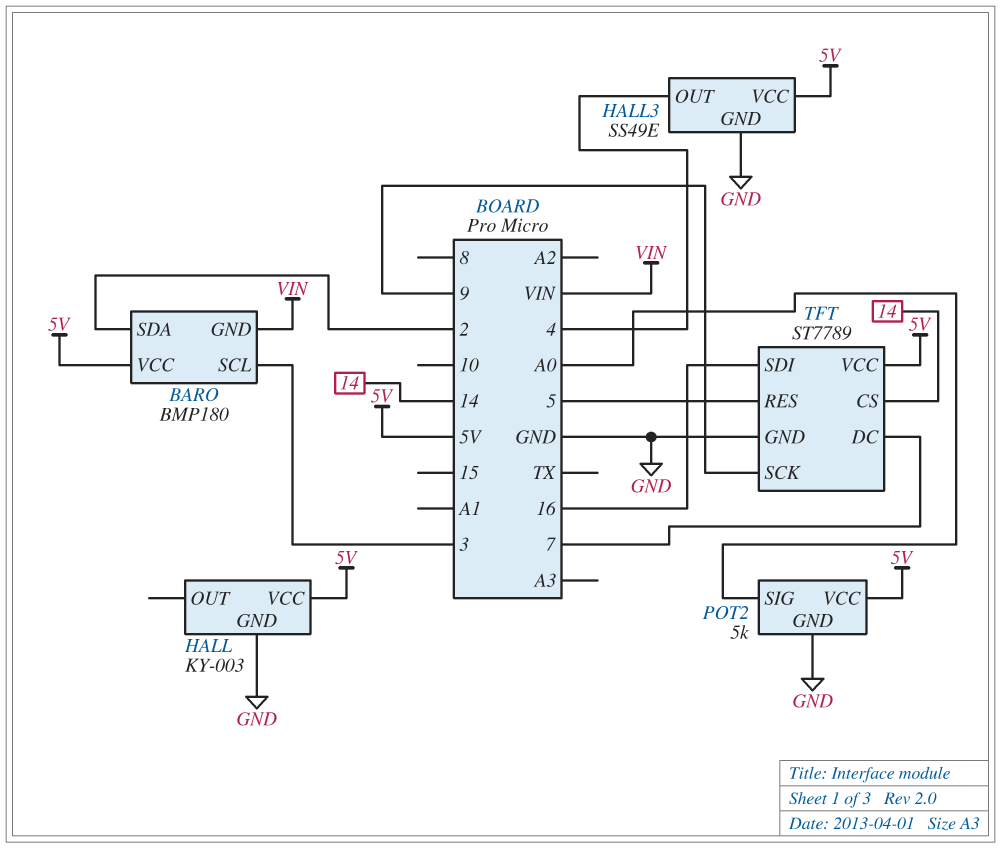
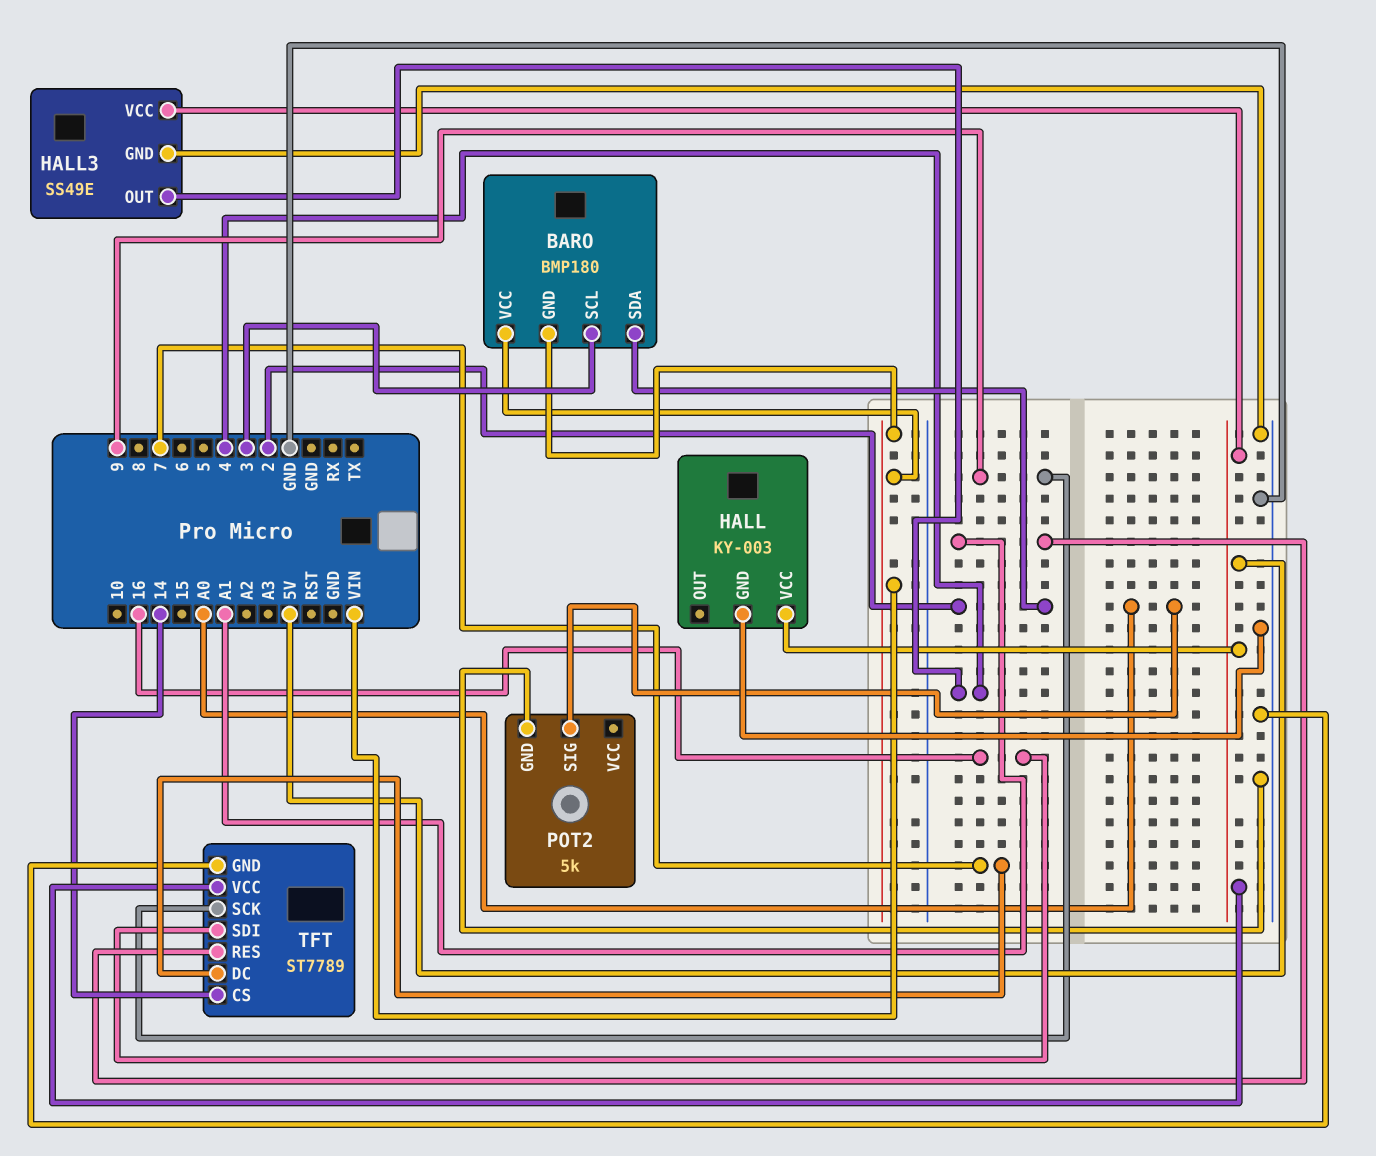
BARO pin VCC: 5V -> VIN
POT2 pin VCC: 5V -> none
TFT pin RES: 5 -> A1

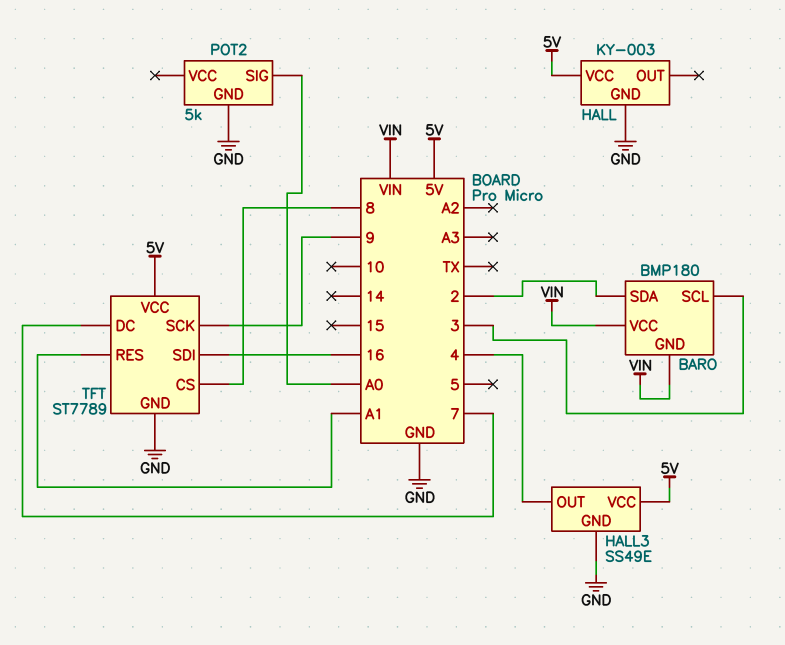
TFT pin CS: 14 -> 8

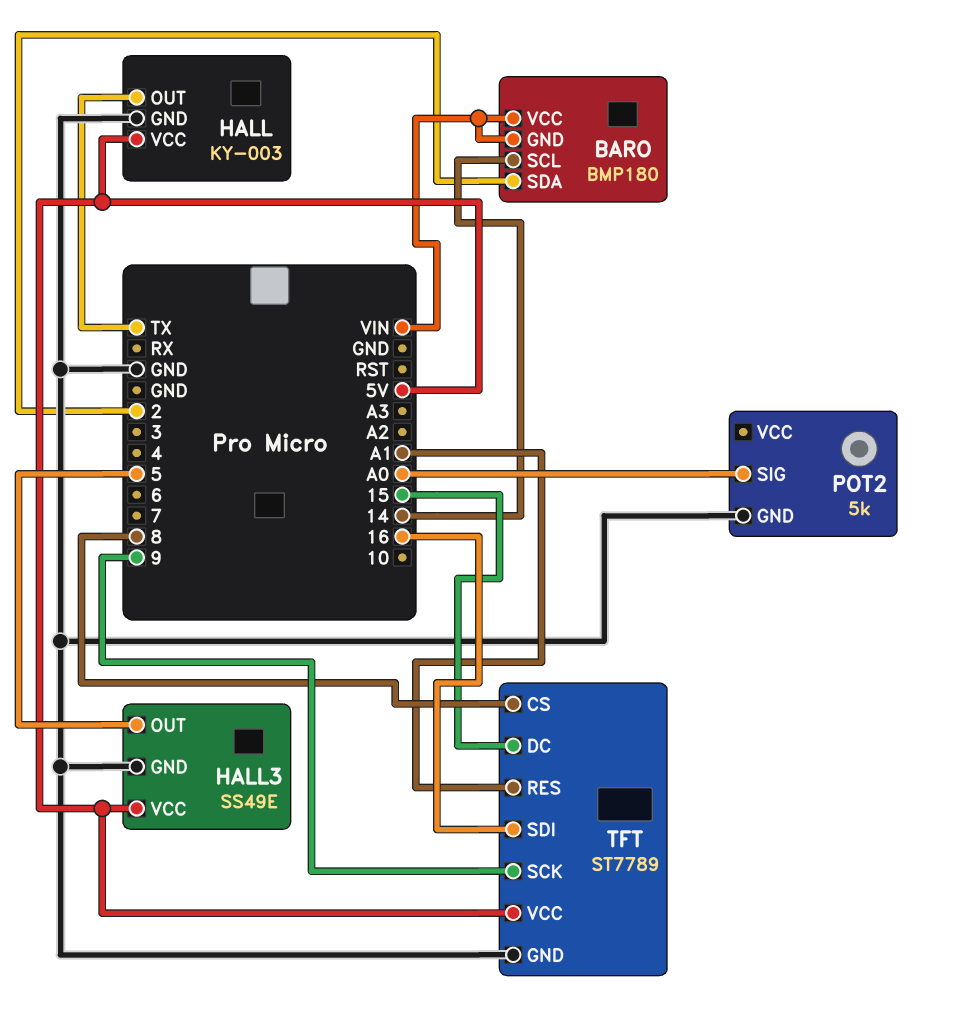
BARO pin SCL: 3 -> 14
HALL pin OUT: none -> TX
HALL3 pin OUT: 4 -> 5
TFT pin DC: 7 -> 15

